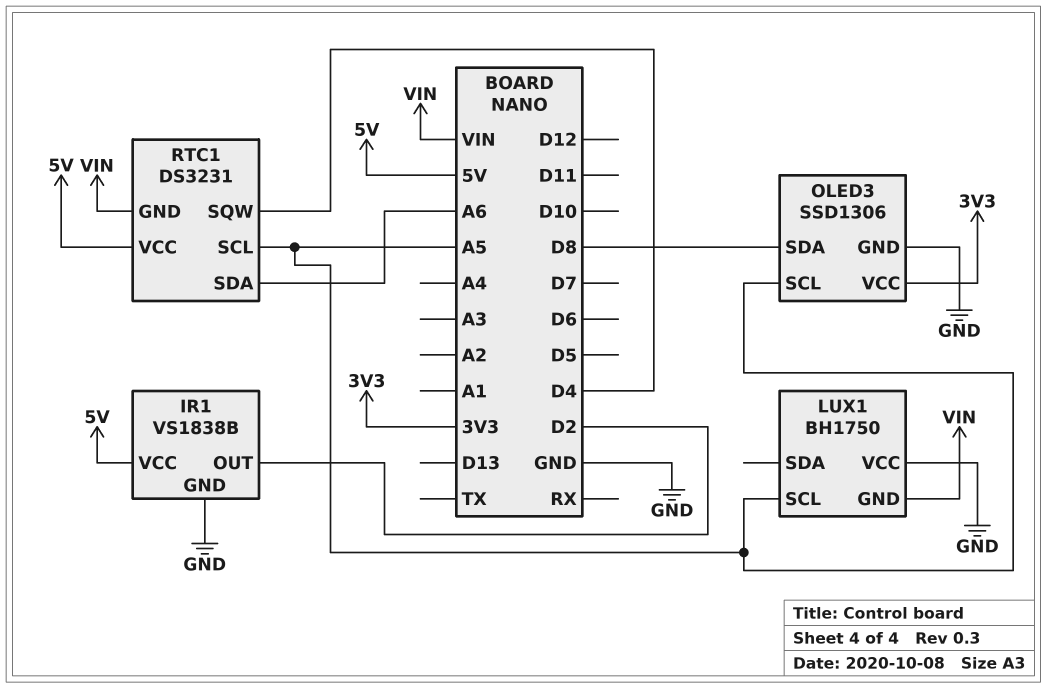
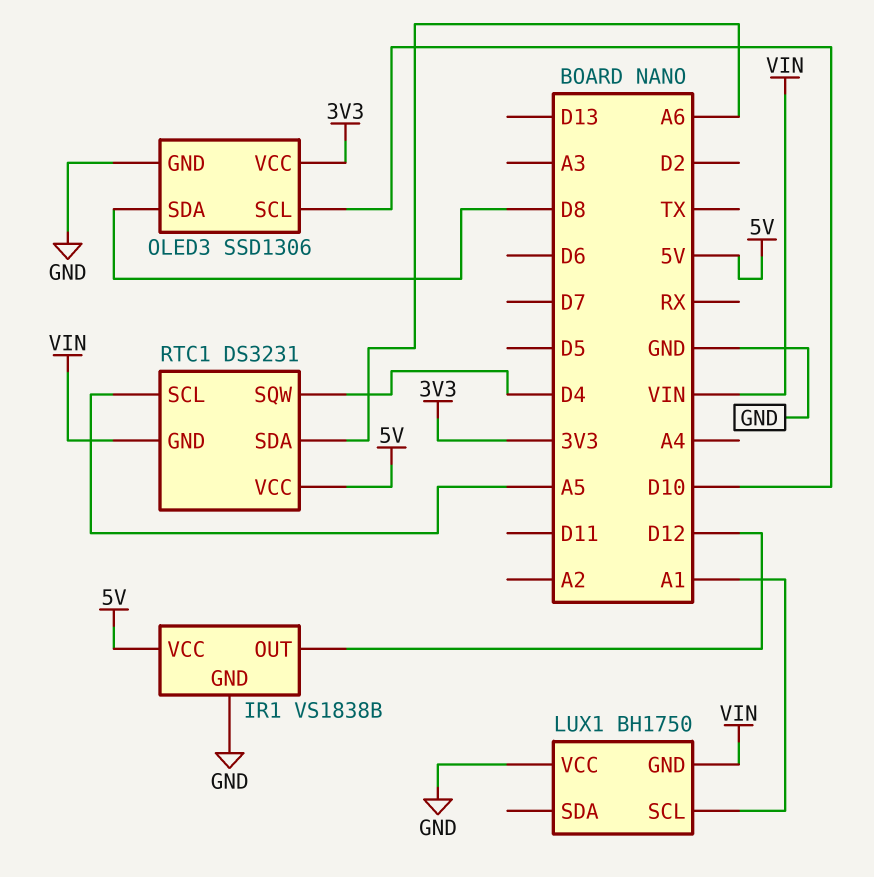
IR1 pin OUT: D2 -> D12
LUX1 pin SCL: A5 -> A1
OLED3 pin SCL: A5 -> D10

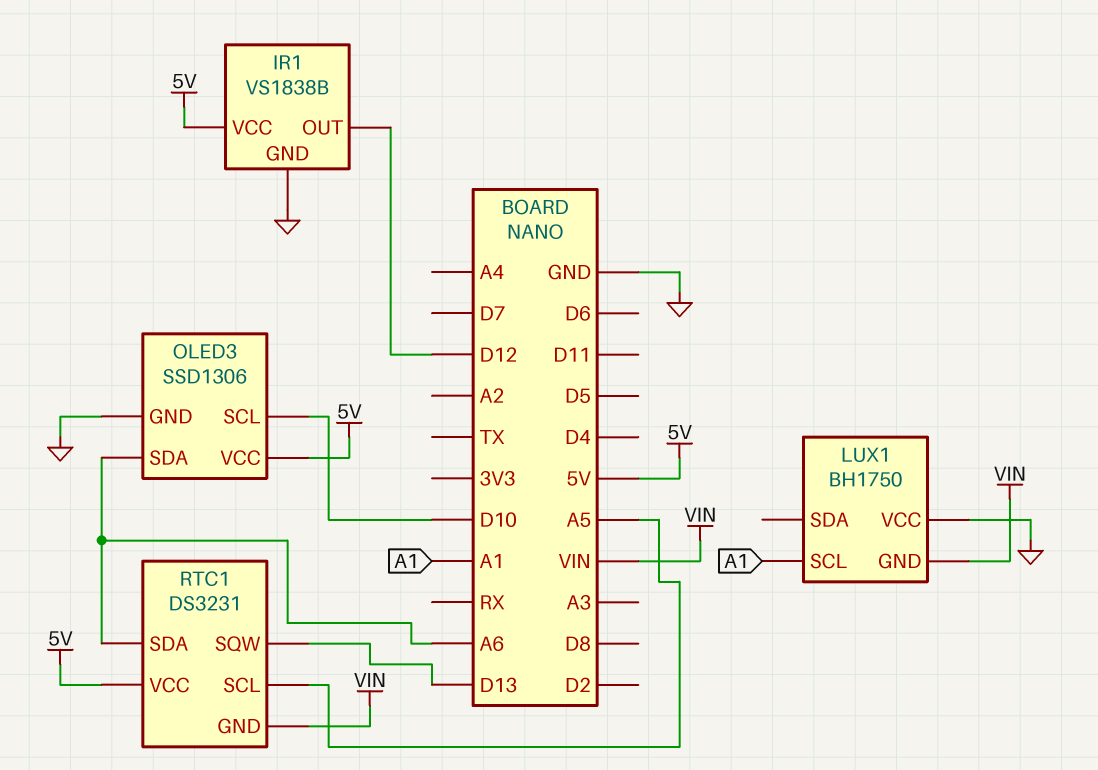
OLED3 pin SDA: D8 -> A6
OLED3 pin VCC: 3V3 -> 5V
RTC1 pin SQW: D4 -> D13

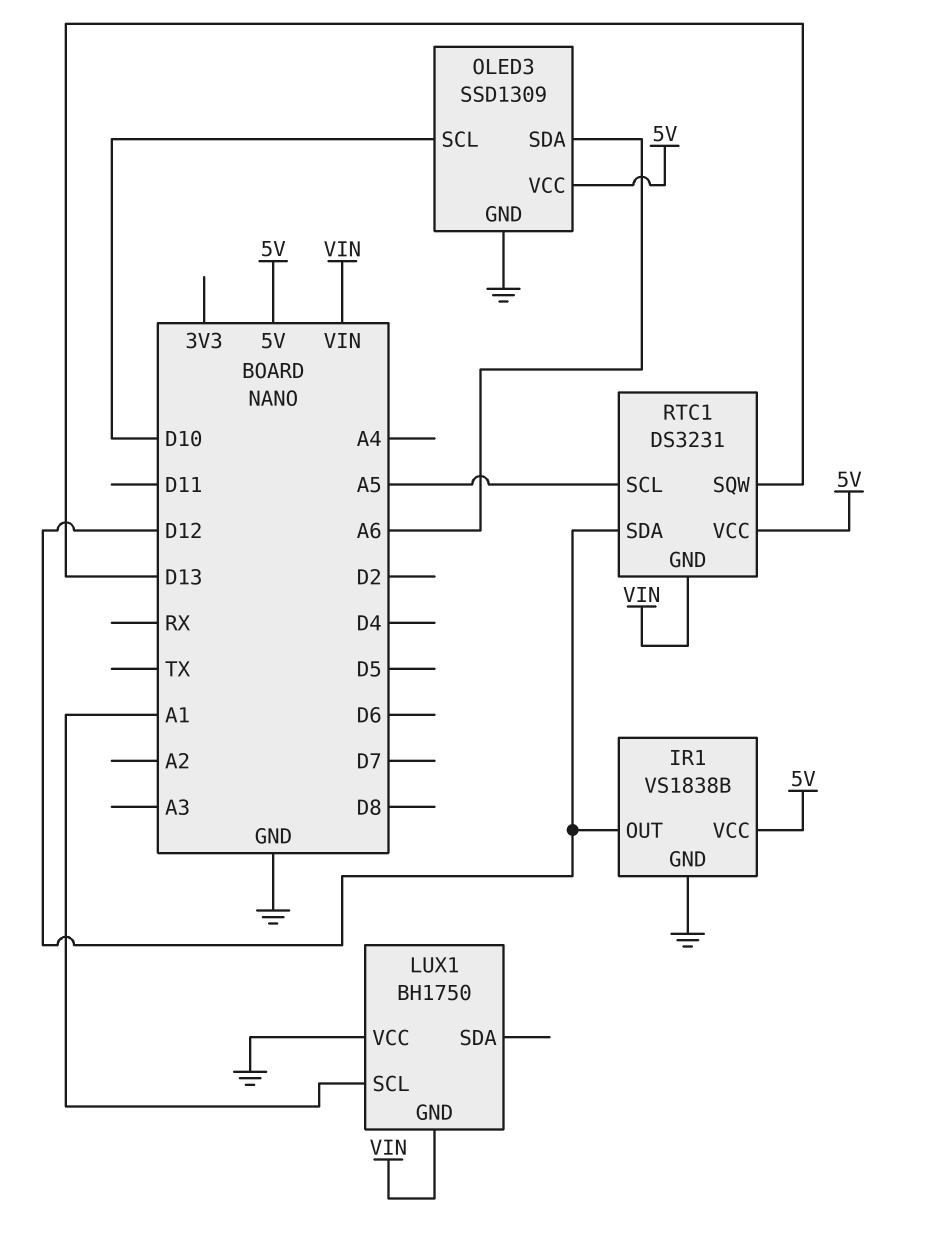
OLED3: SSD1306 -> SSD1309
RTC1 pin SDA: A6 -> D12

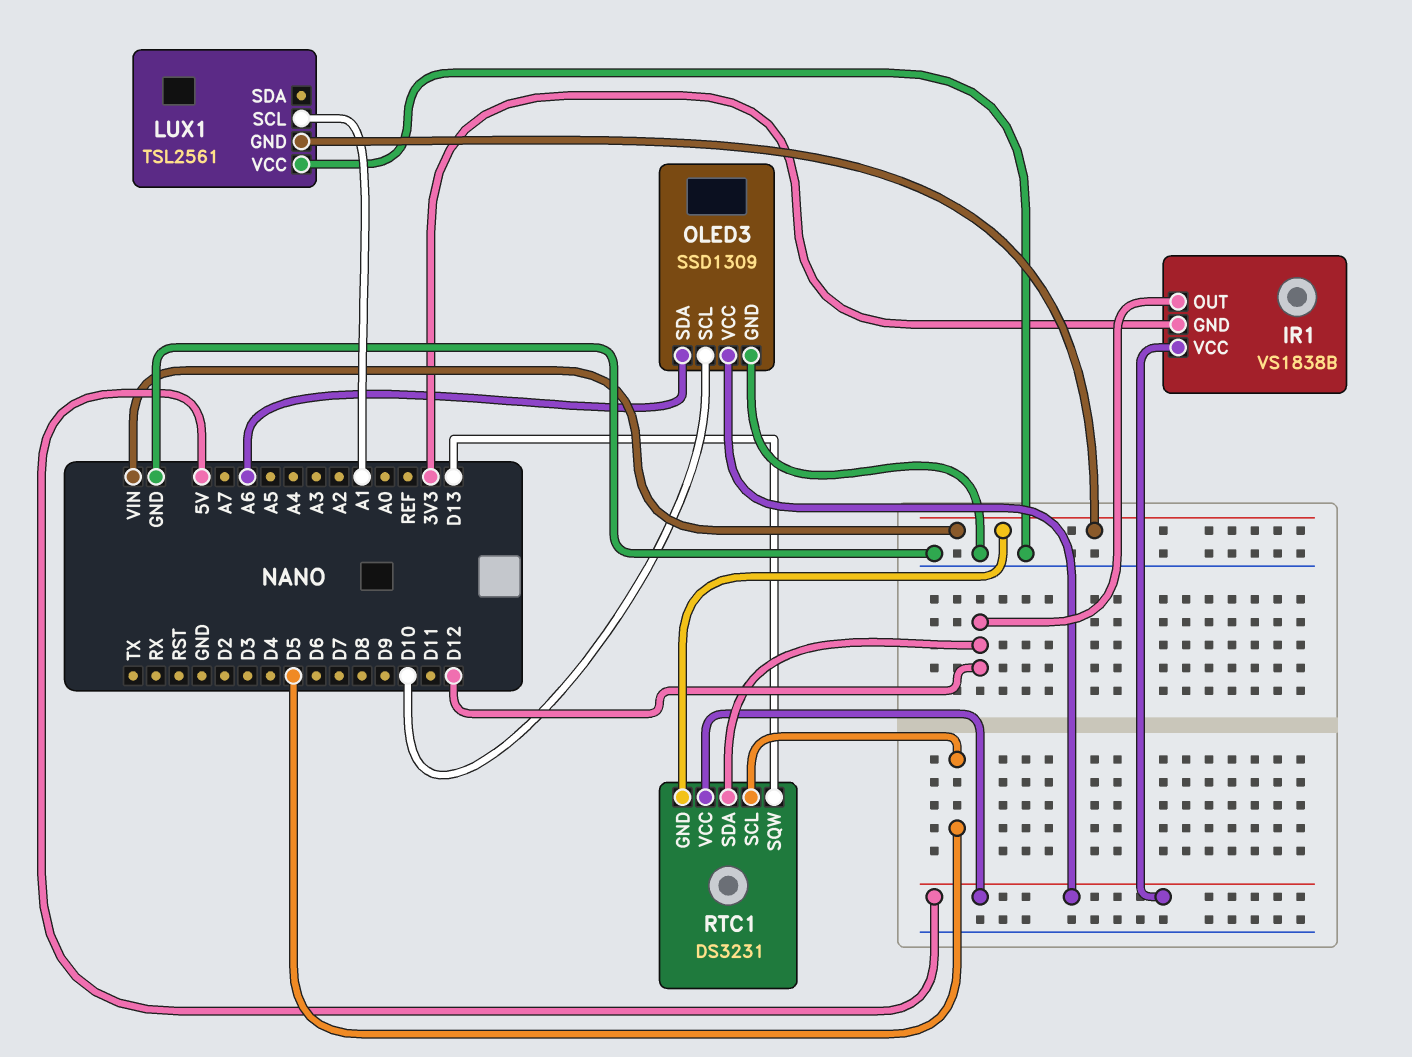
IR1 pin GND: GND -> 3V3
LUX1: BH1750 -> TSL2561
RTC1 pin SCL: A5 -> D5

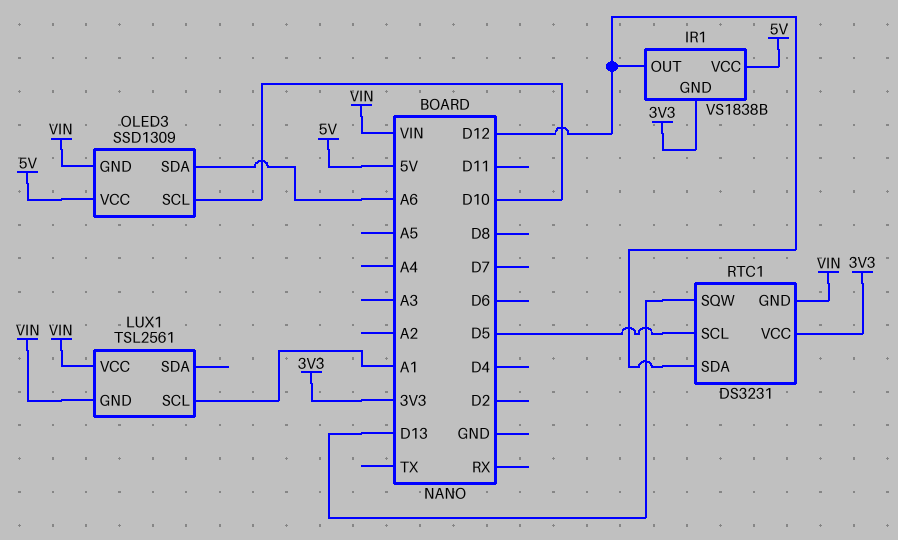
LUX1 pin VCC: GND -> VIN
OLED3 pin GND: GND -> VIN
RTC1 pin VCC: 5V -> 3V3

